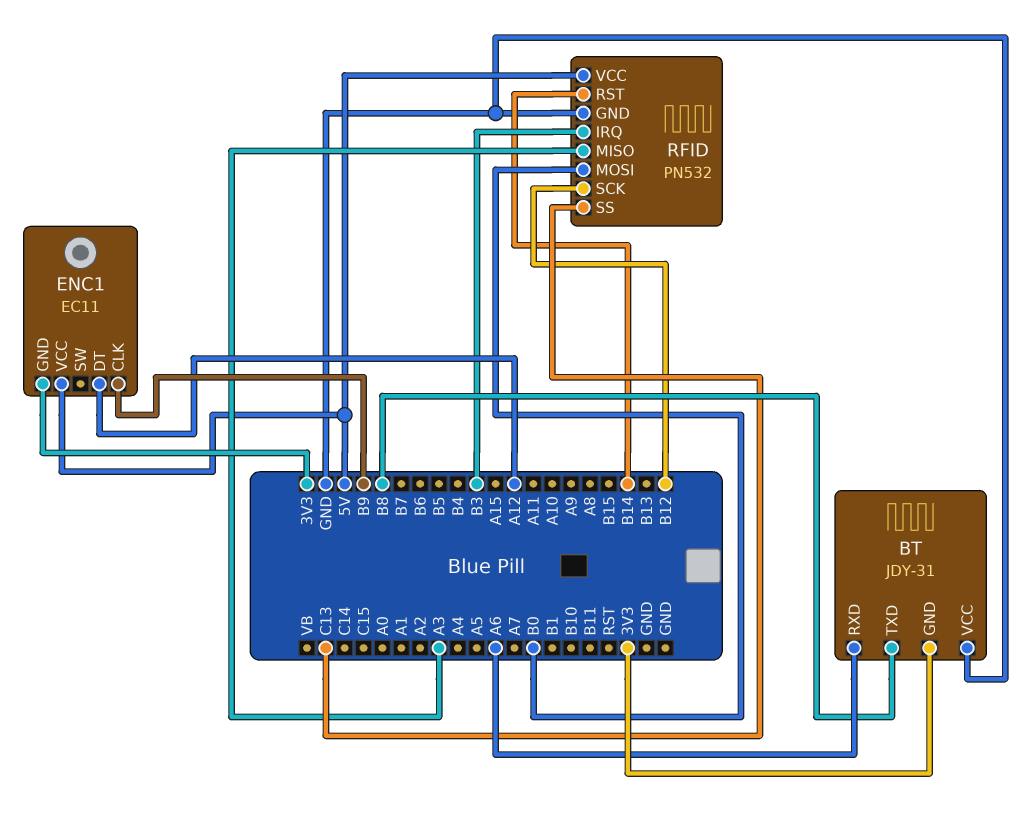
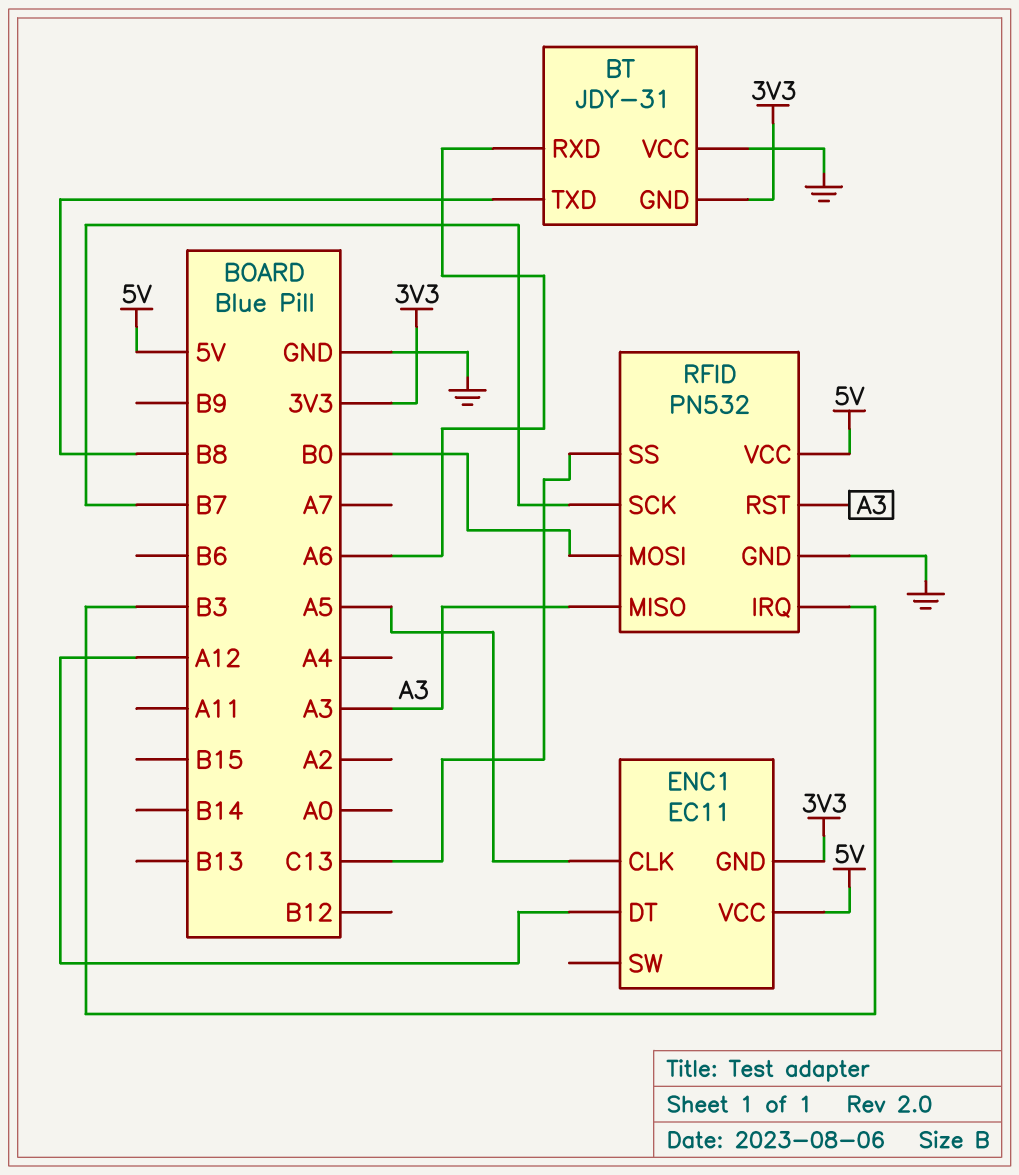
ENC1 pin CLK: B9 -> A5
RFID pin RST: B14 -> A3
RFID pin SCK: B12 -> B7

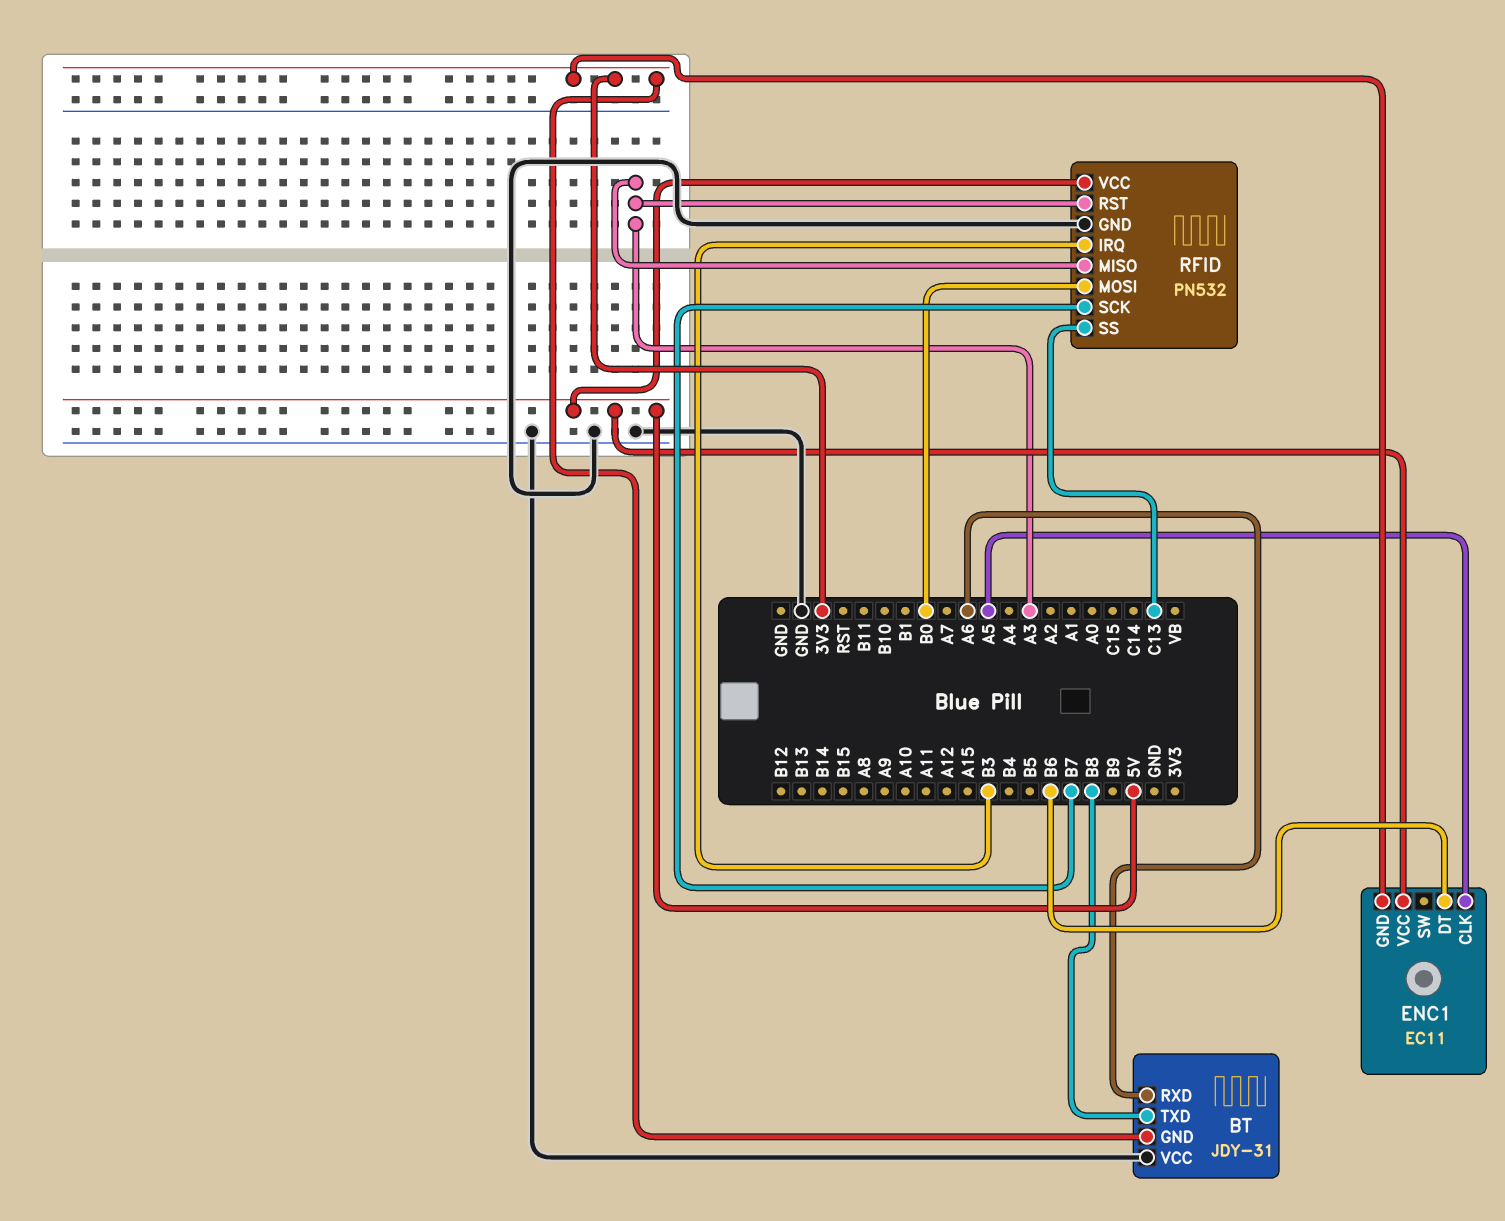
ENC1 pin DT: A12 -> B6

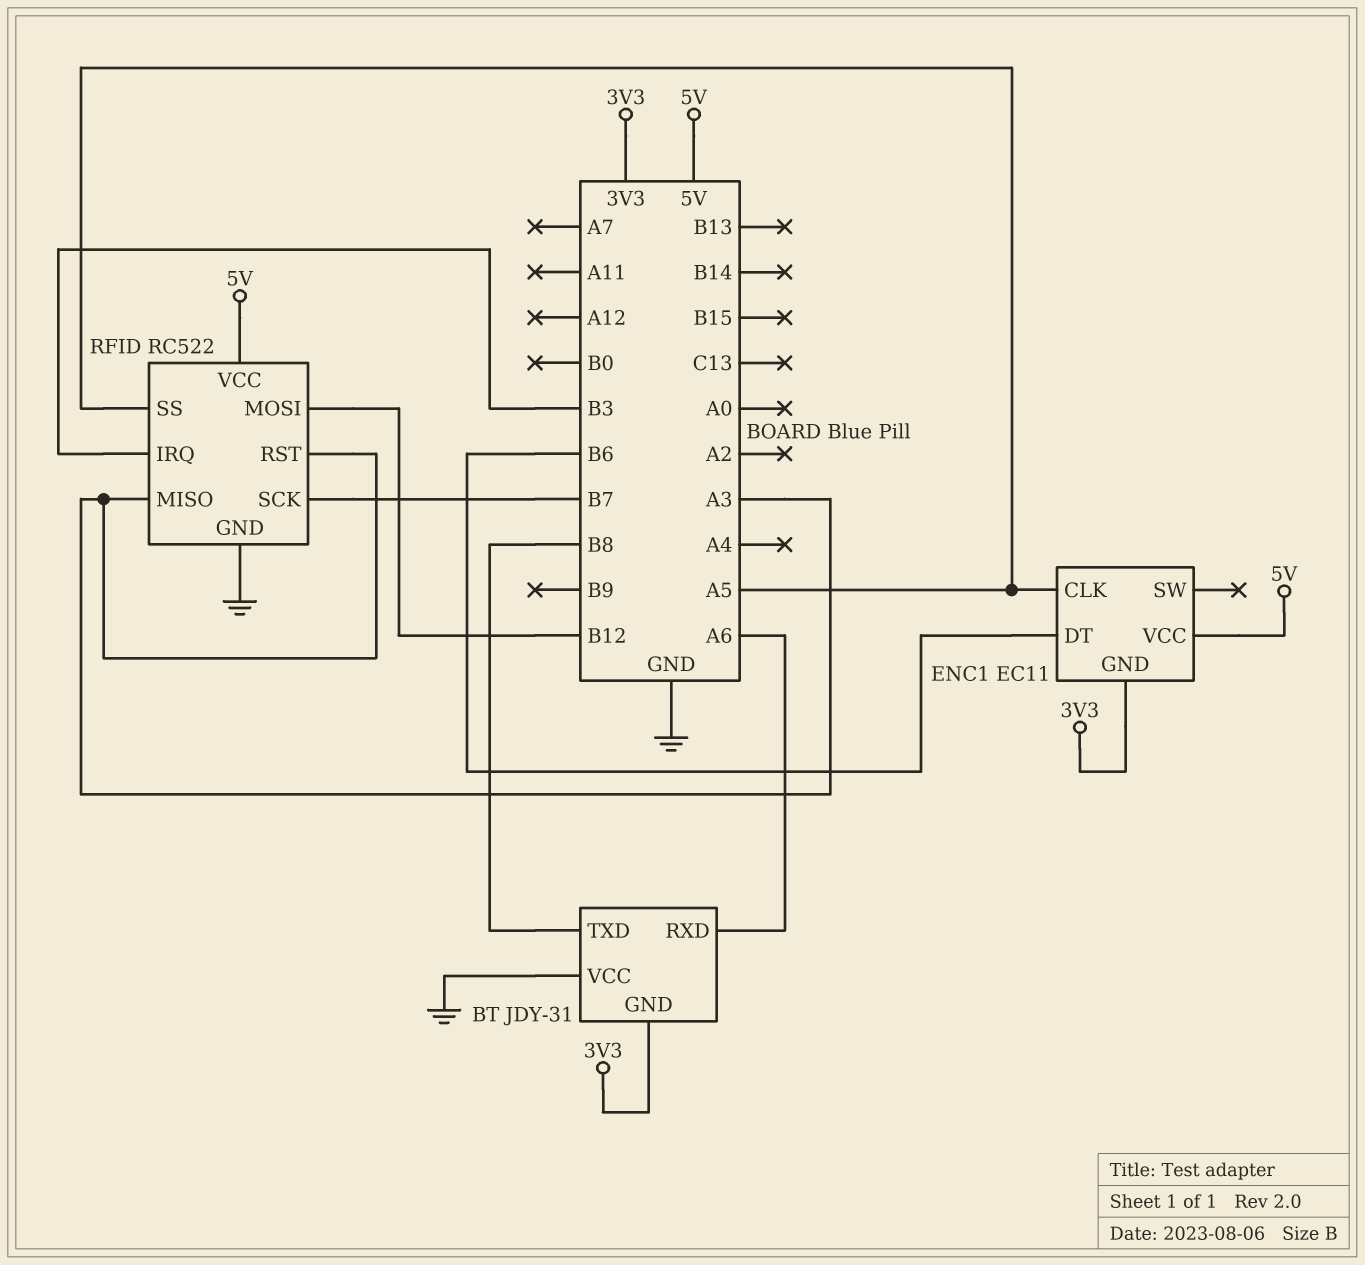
RFID: PN532 -> RC522
RFID pin MOSI: B0 -> B12
RFID pin SS: C13 -> A5

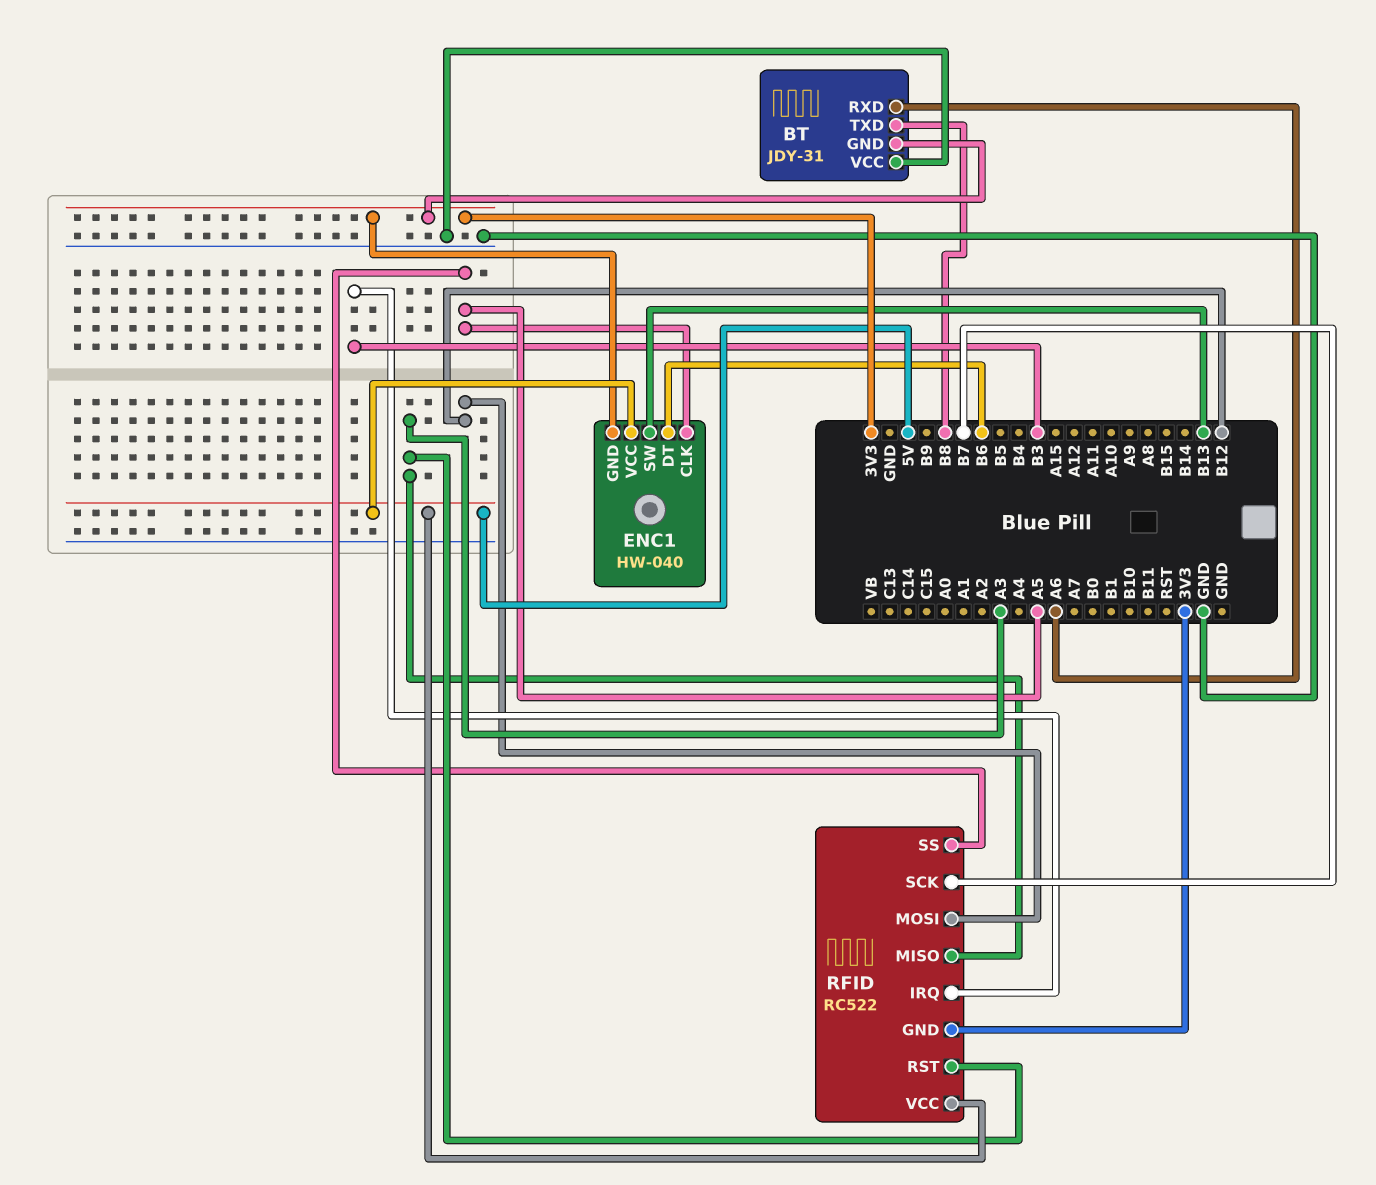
ENC1: EC11 -> HW-040
ENC1 pin SW: none -> B13
RFID pin GND: GND -> 3V3

